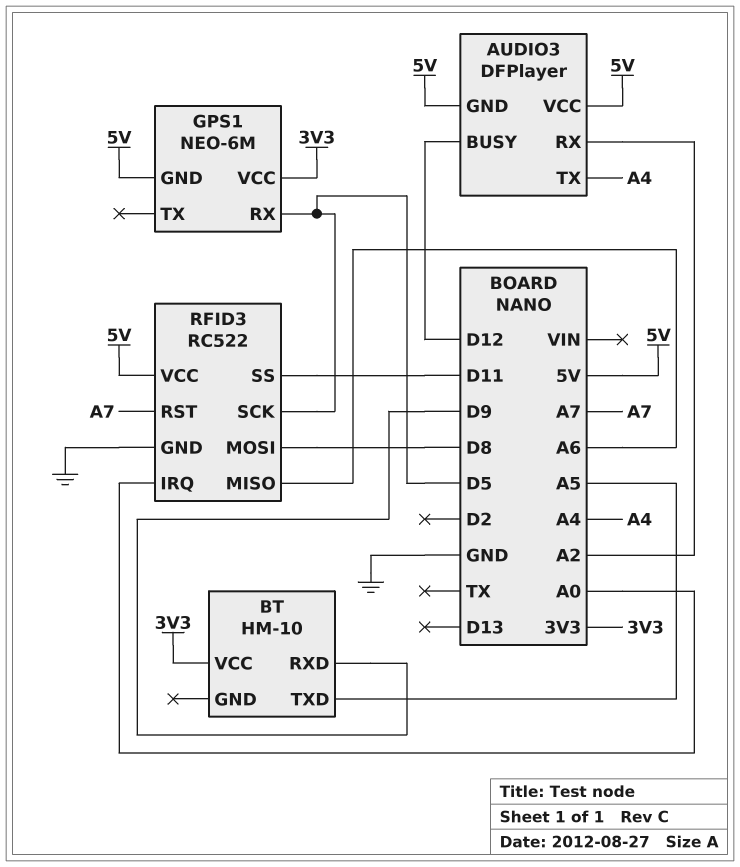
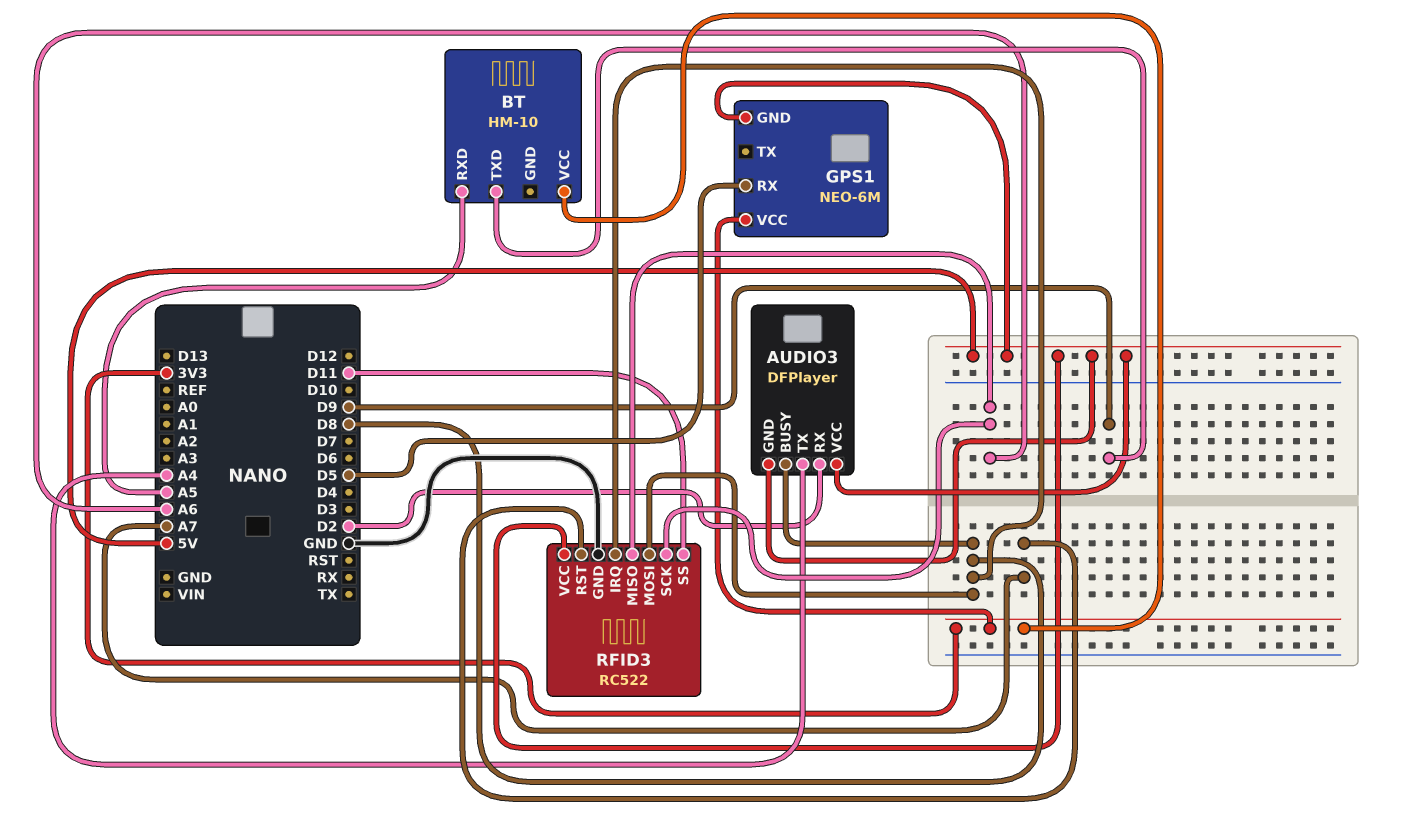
AUDIO3 pin BUSY: D12 -> D8
AUDIO3 pin RX: A2 -> D2
BT pin RXD: D9 -> A5
BT pin TXD: A5 -> D9
RFID3 pin IRQ: A0 -> D8
RFID3 pin SCK: D5 -> A6

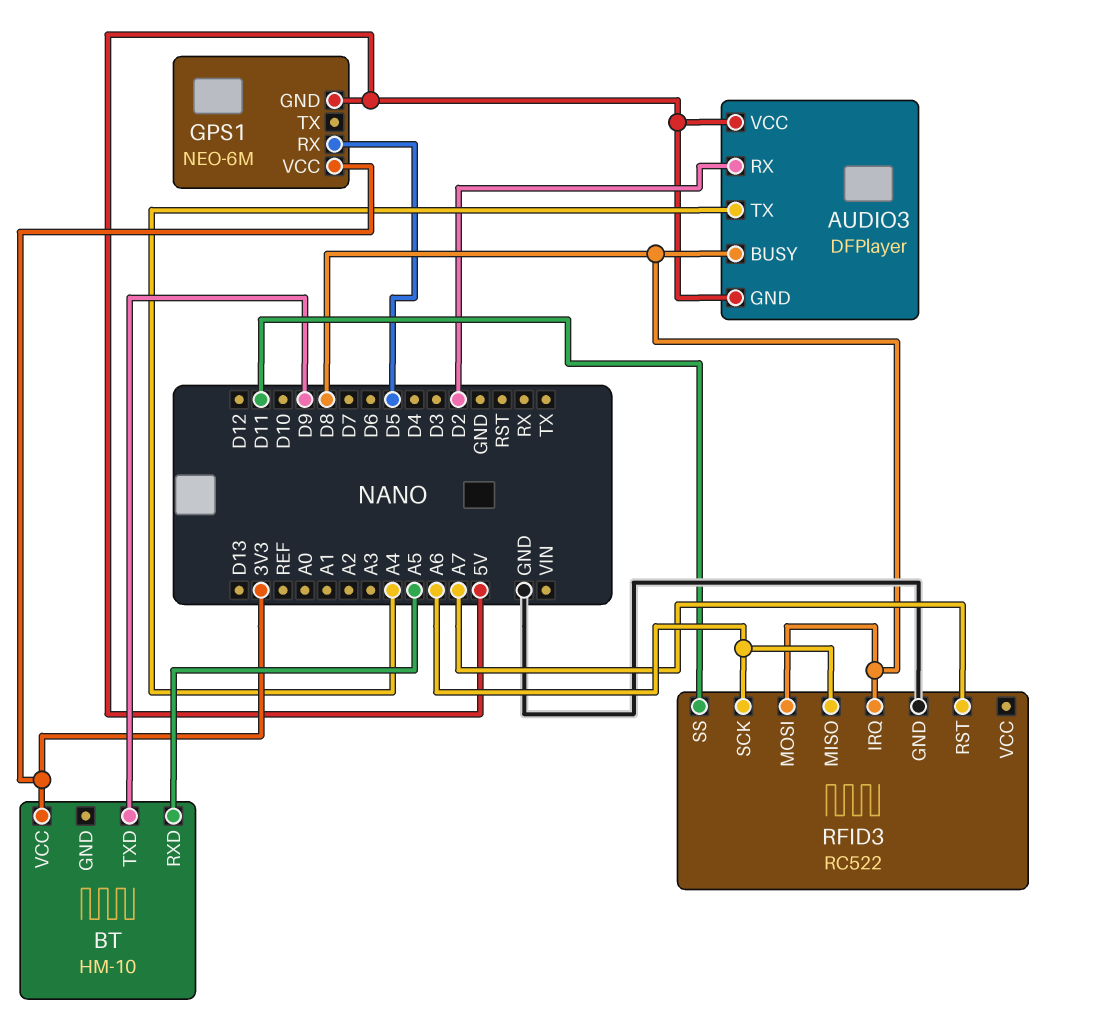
RFID3 pin VCC: 5V -> none

